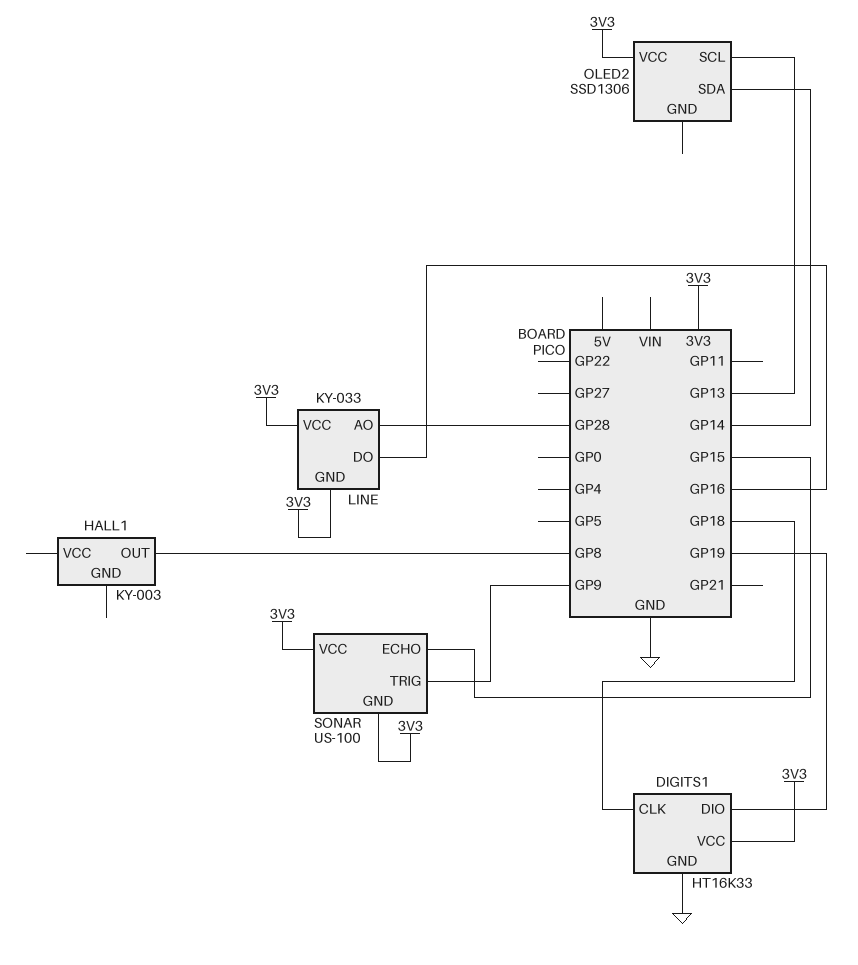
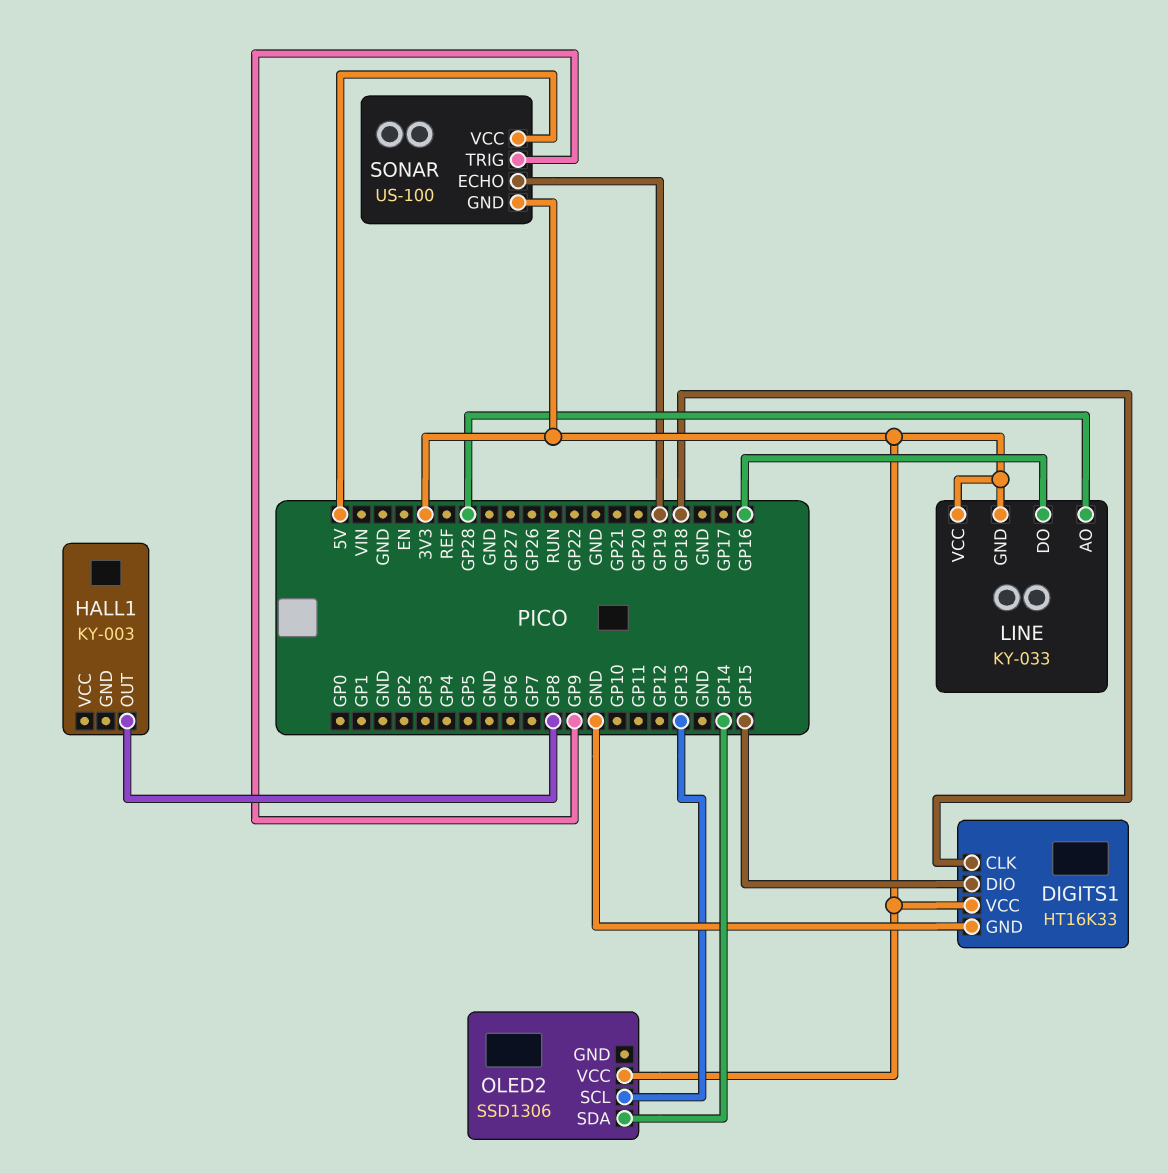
DIGITS1 pin DIO: GP19 -> GP15
SONAR pin ECHO: GP15 -> GP19
SONAR pin VCC: 3V3 -> 5V

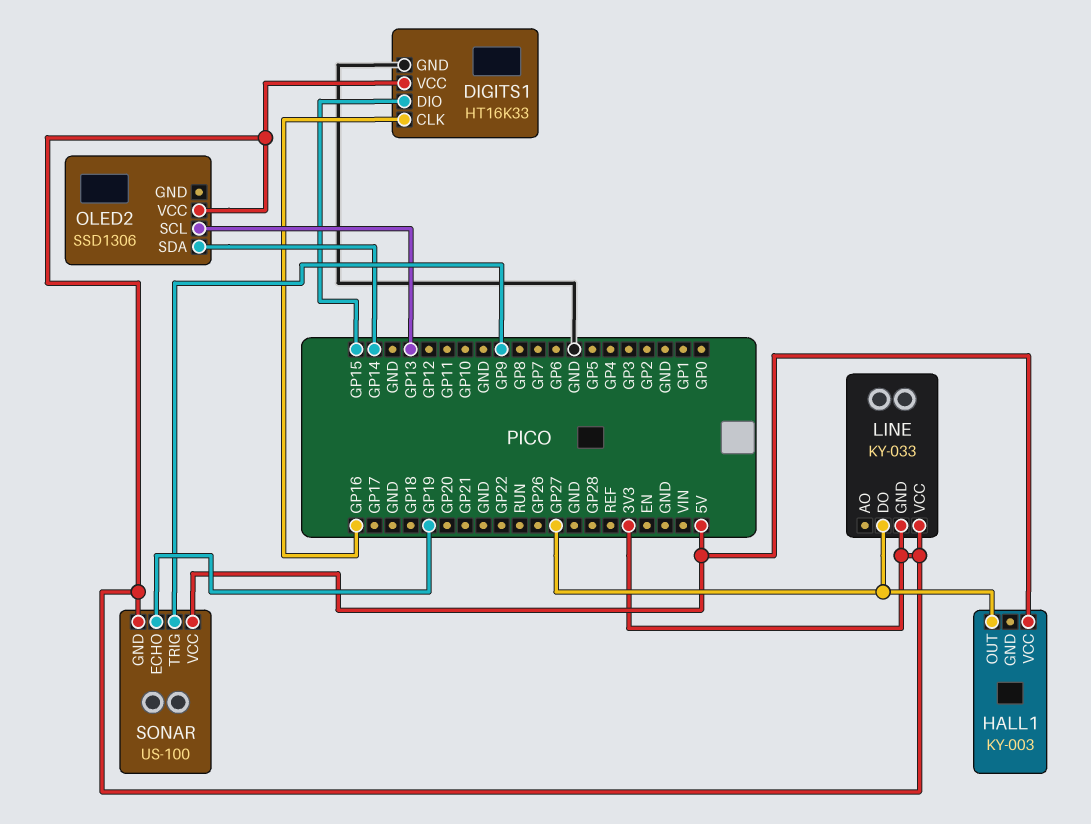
DIGITS1 pin CLK: GP18 -> GP16
HALL1 pin OUT: GP8 -> GP27
HALL1 pin VCC: none -> 5V
LINE pin AO: GP28 -> none
LINE pin DO: GP16 -> GP27

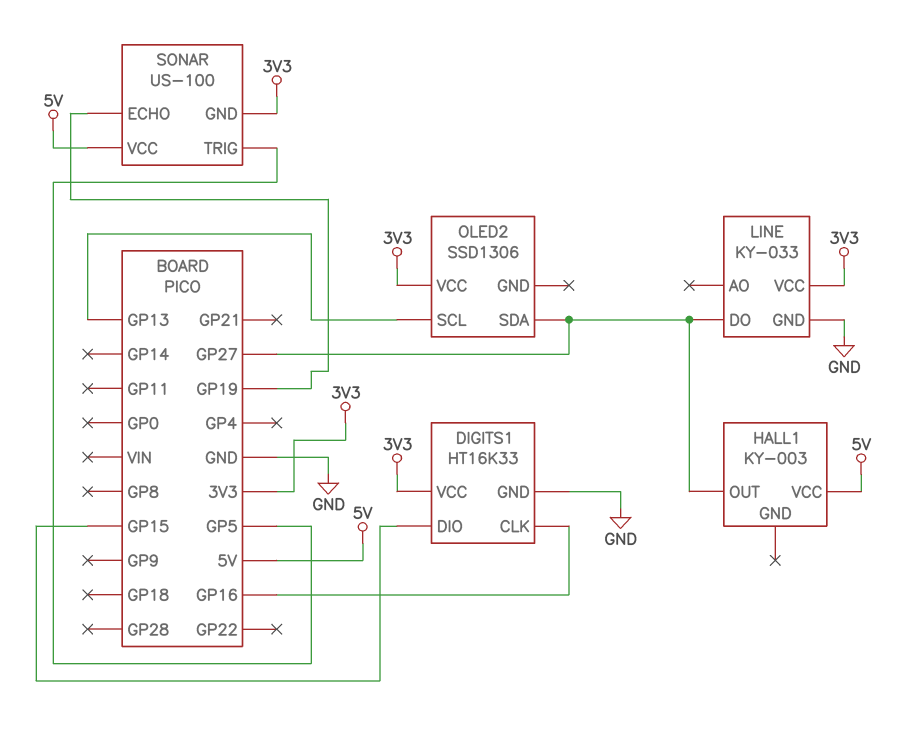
LINE pin GND: 3V3 -> GND
OLED2 pin SDA: GP14 -> GP27
SONAR pin TRIG: GP9 -> GP5

